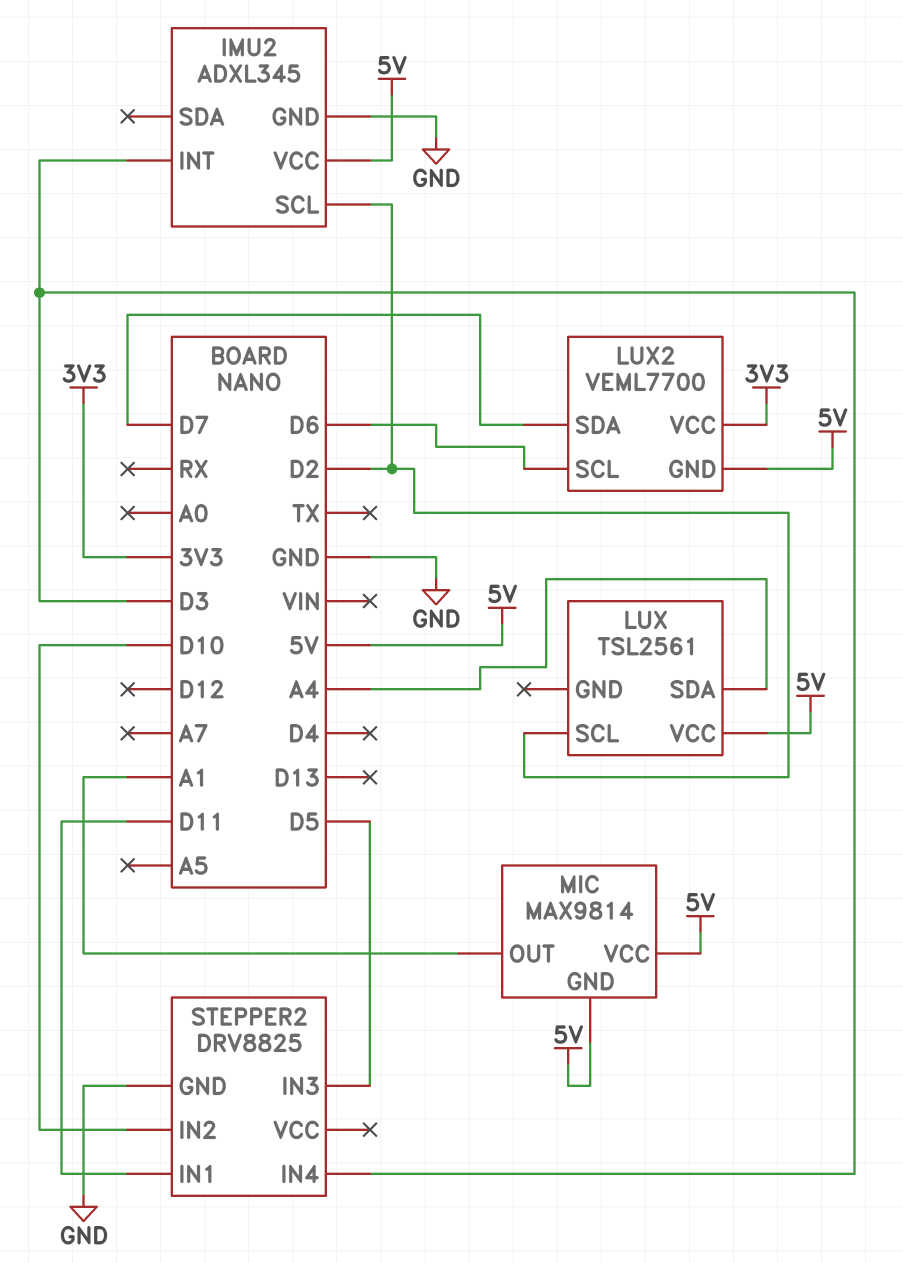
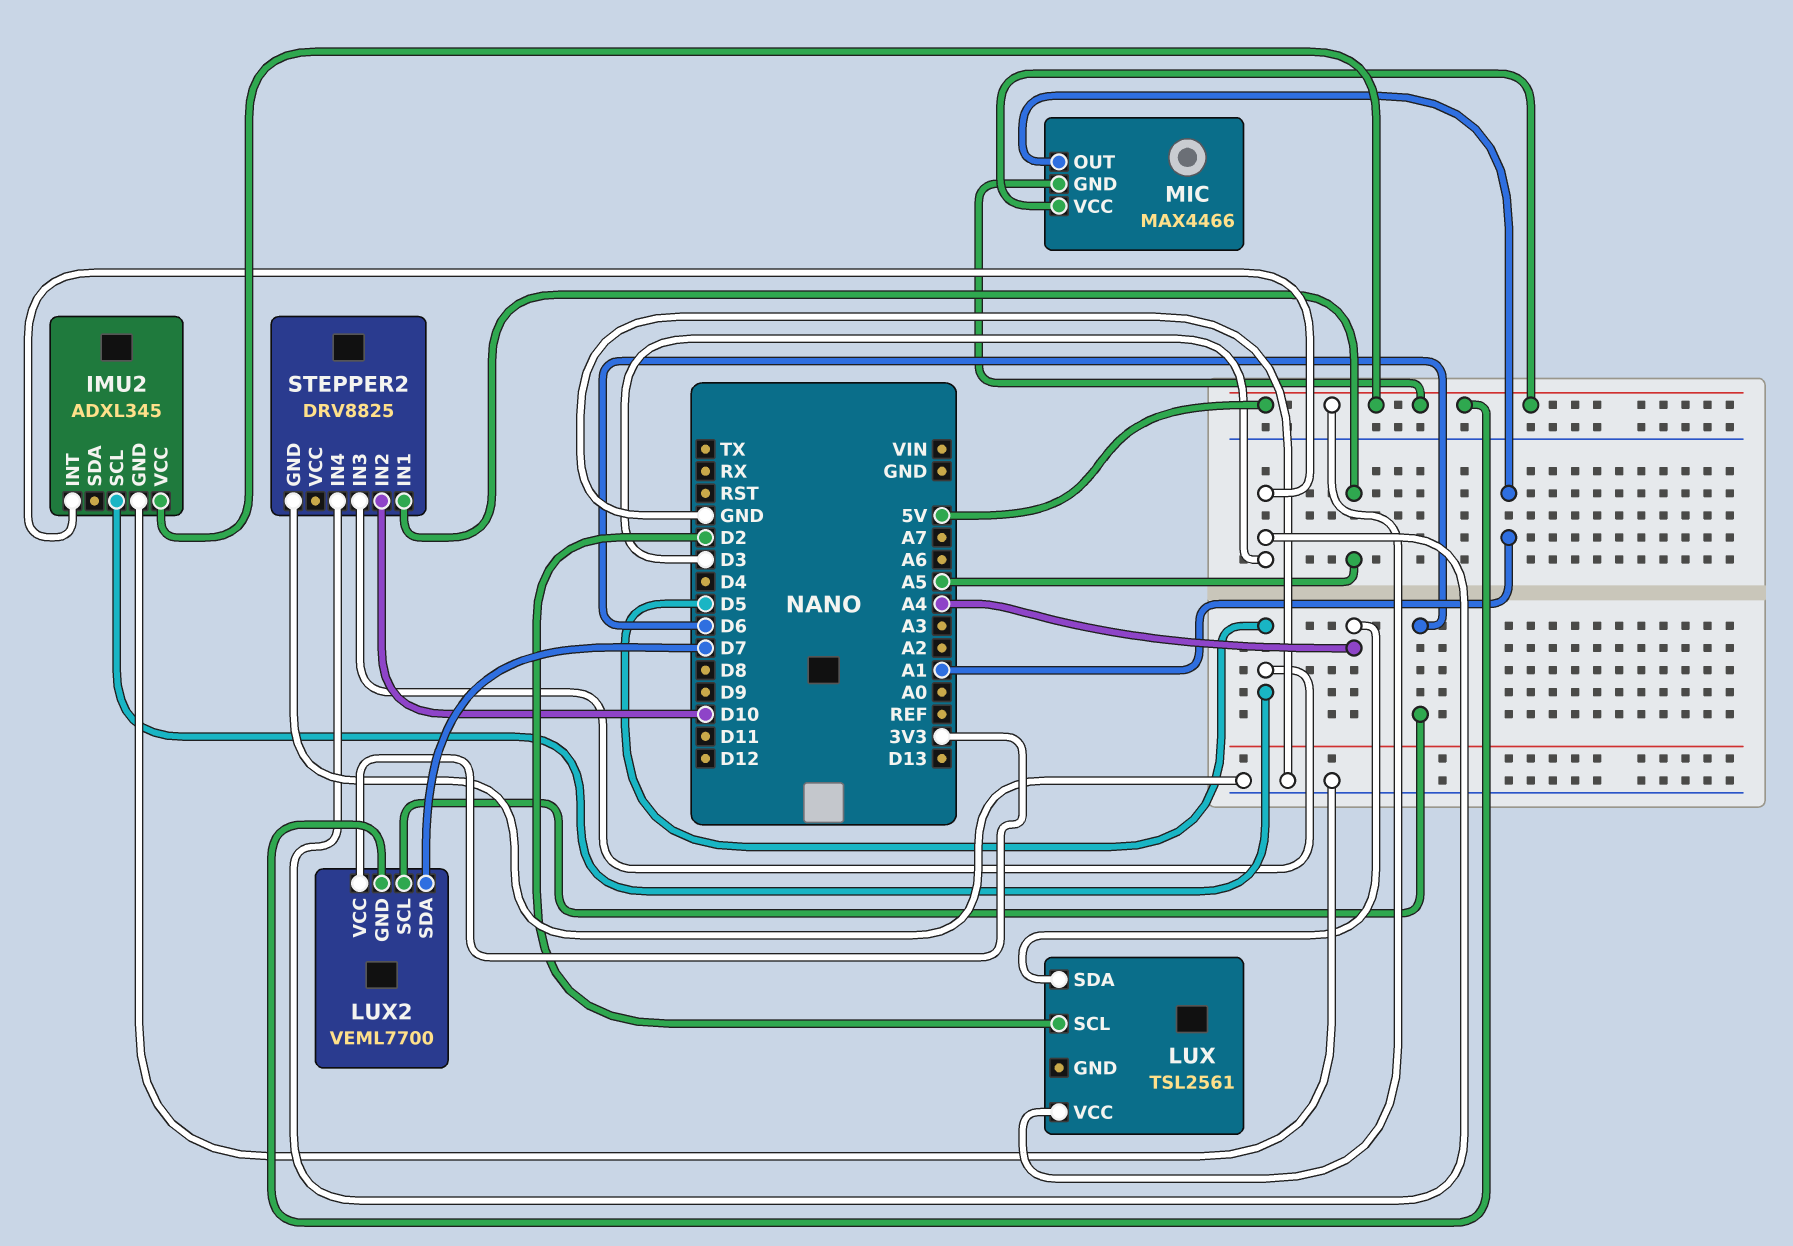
IMU2 pin SCL: D2 -> D5
MIC: MAX9814 -> MAX4466
STEPPER2 pin IN1: D11 -> A5

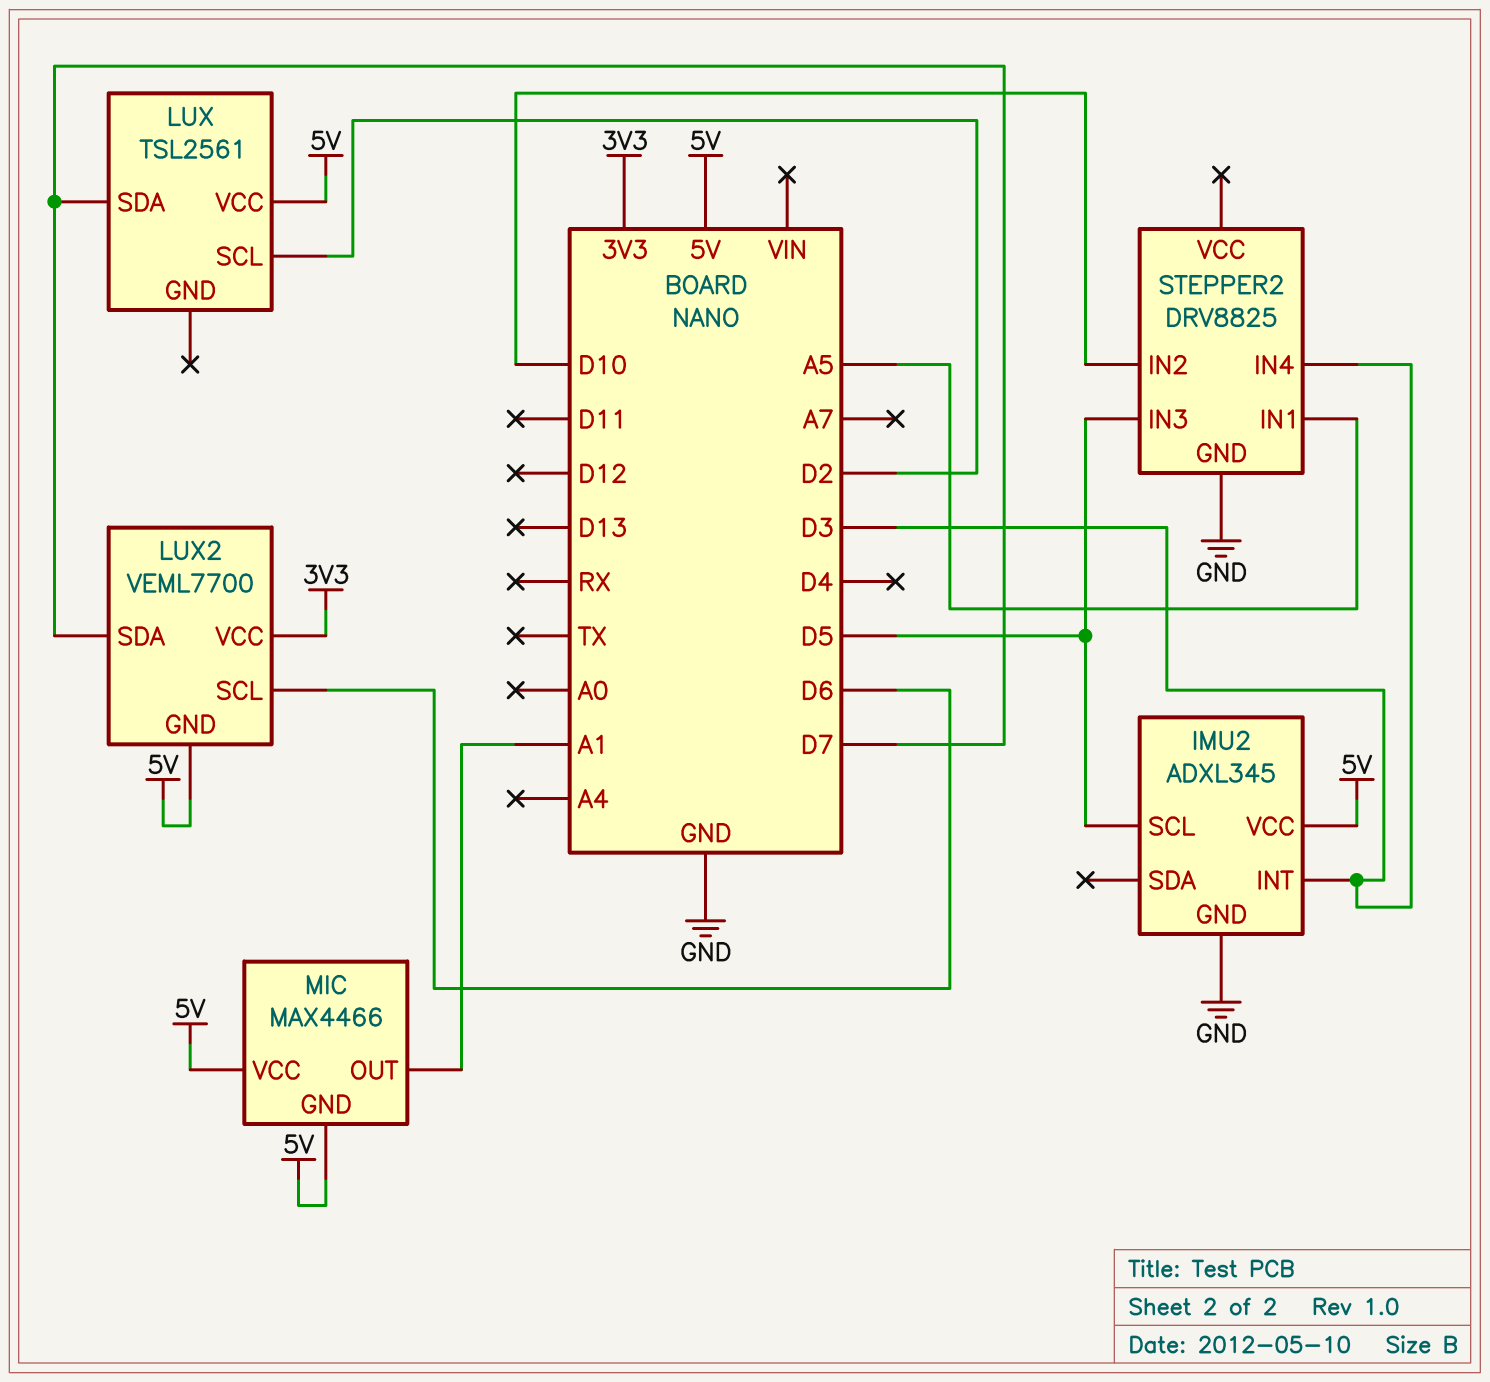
LUX pin SDA: A4 -> D7

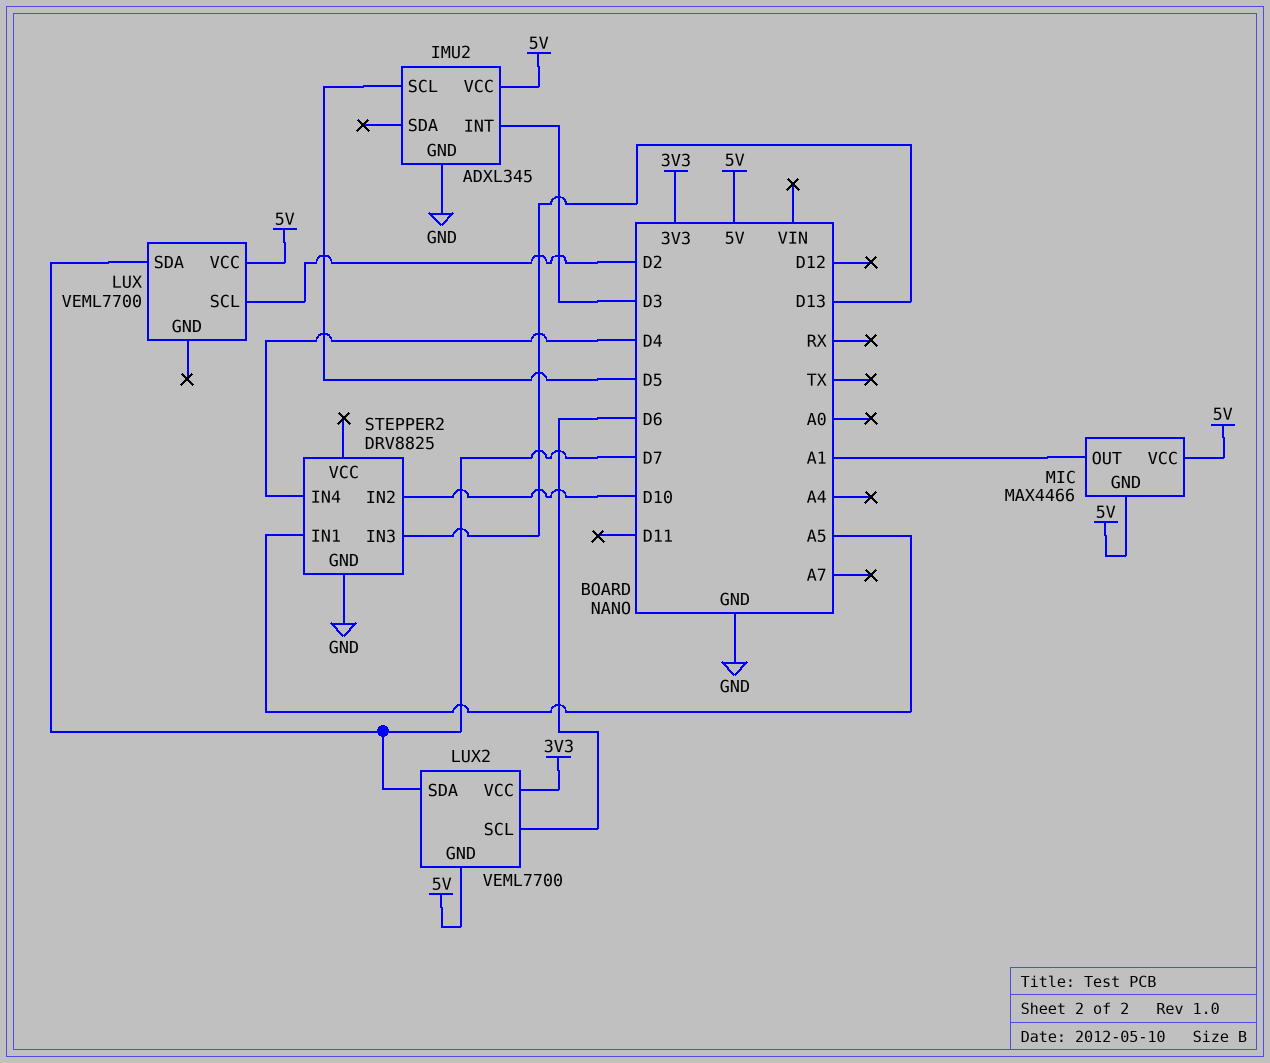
LUX: TSL2561 -> VEML7700
STEPPER2 pin IN3: D5 -> D13
STEPPER2 pin IN4: D3 -> D4

